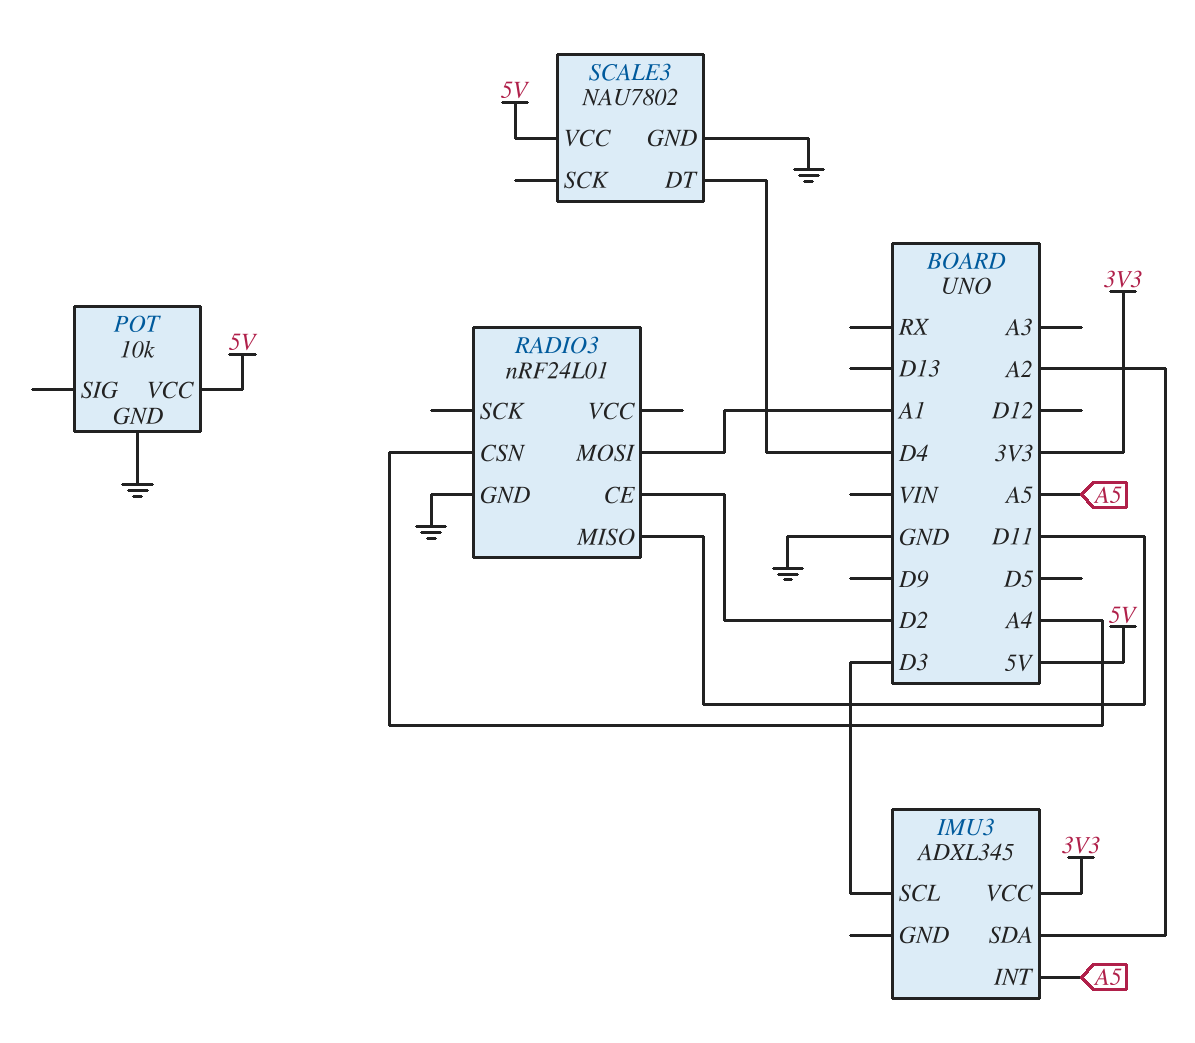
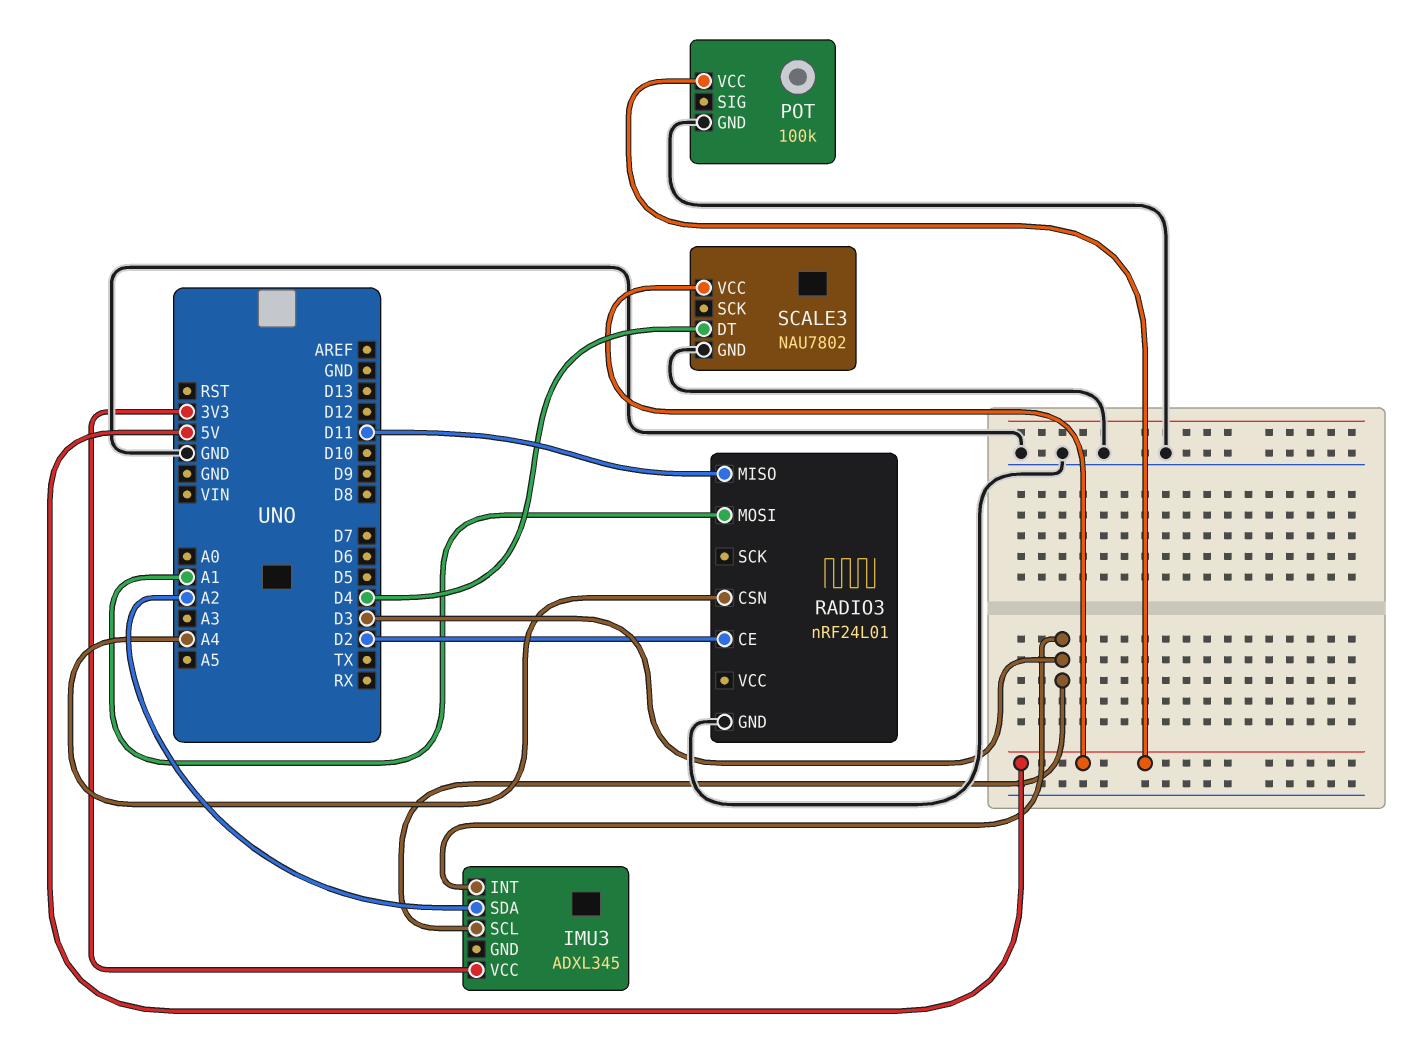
IMU3 pin INT: A5 -> D3
POT: 10k -> 100k

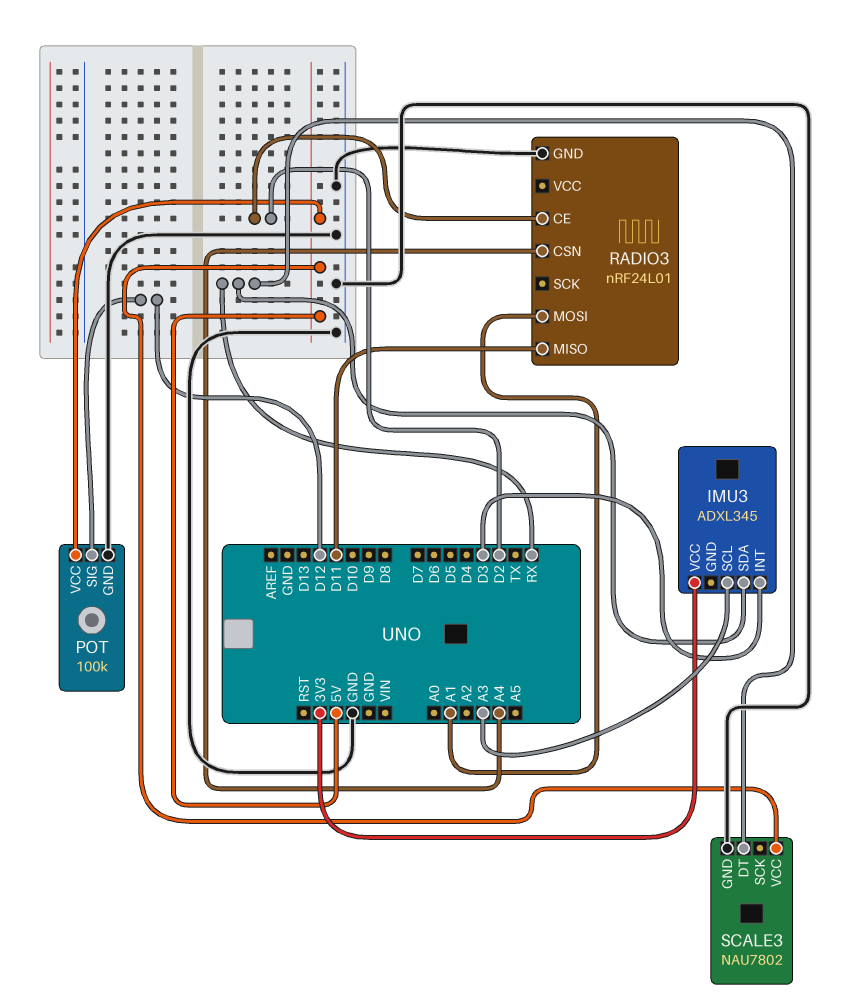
IMU3 pin SCL: D3 -> A3
IMU3 pin SDA: A2 -> RX
POT pin SIG: none -> D12
SCALE3 pin DT: D4 -> RX

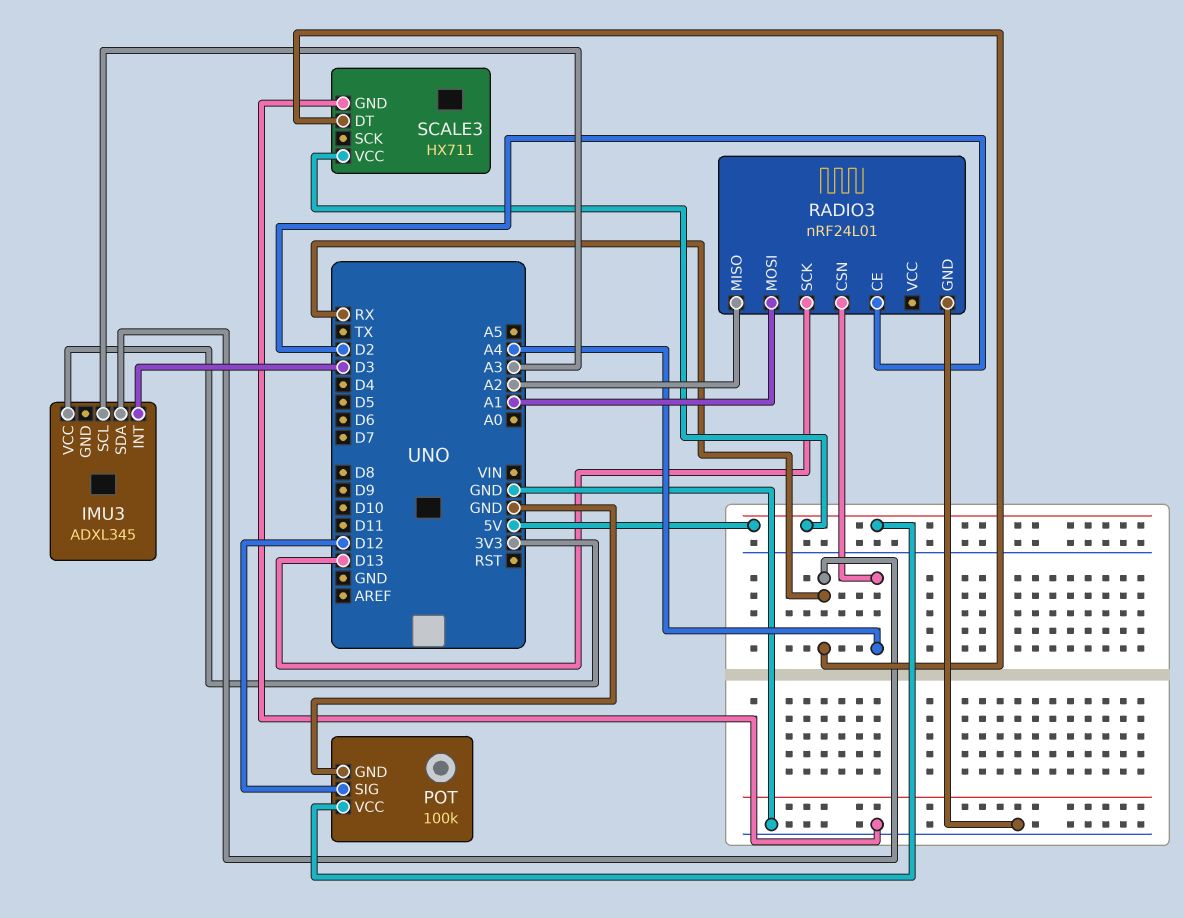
RADIO3 pin MISO: D11 -> A2
RADIO3 pin SCK: none -> D13
SCALE3: NAU7802 -> HX711

